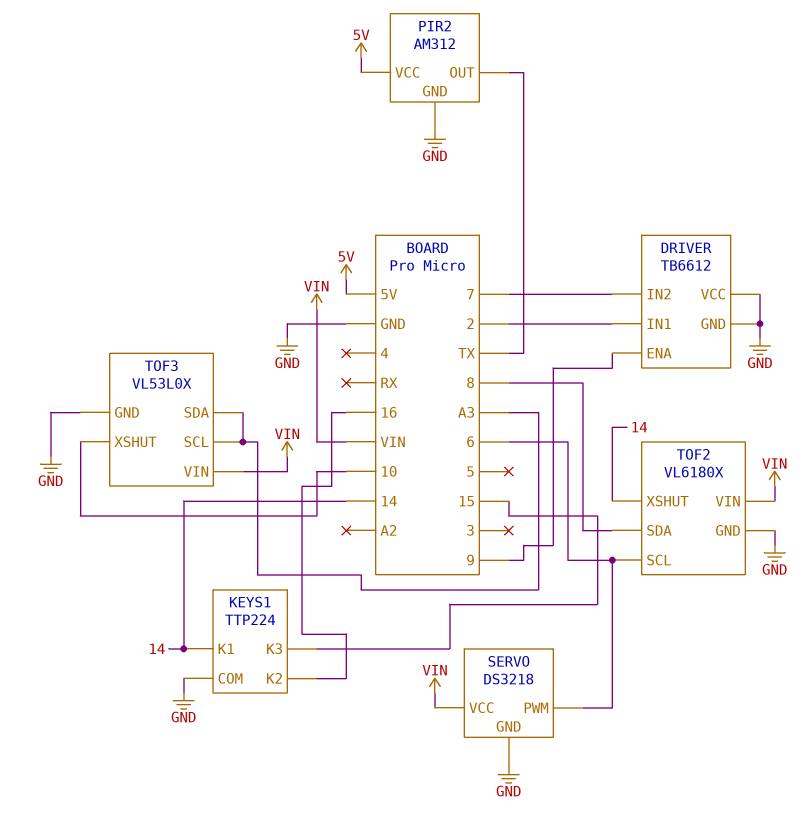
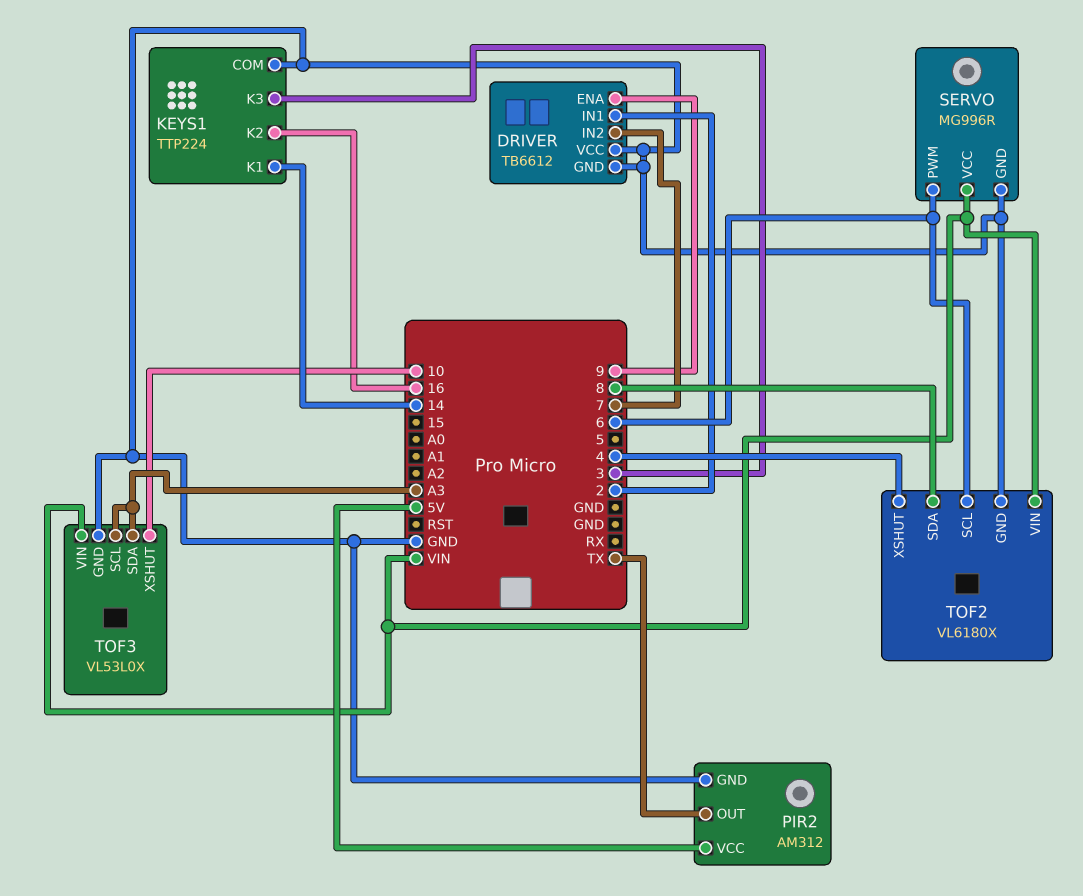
KEYS1 pin K3: 15 -> 3
SERVO: DS3218 -> MG996R
TOF2 pin XSHUT: 14 -> 4

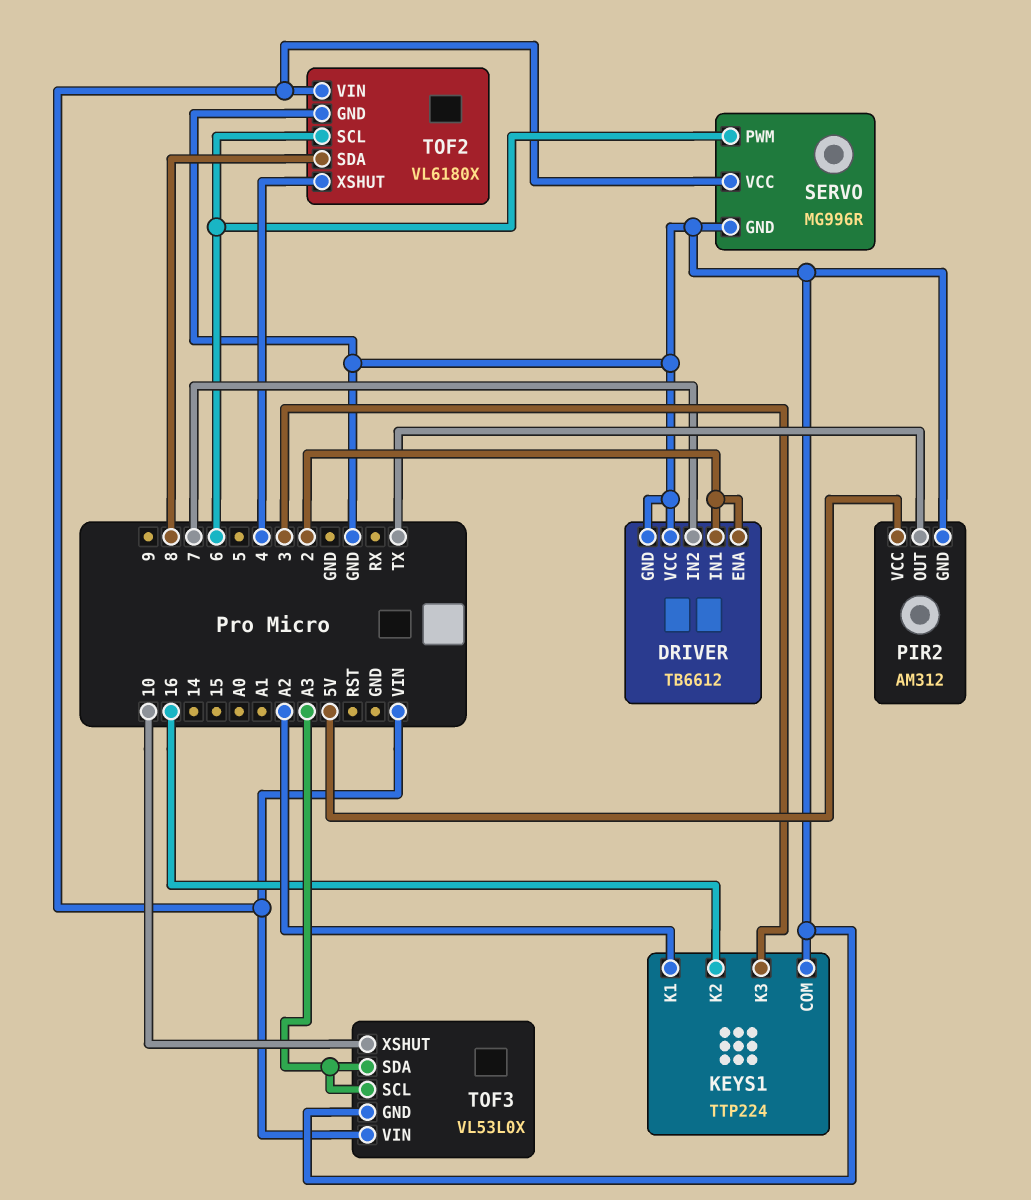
DRIVER pin ENA: 9 -> 2
KEYS1 pin K1: 14 -> A2

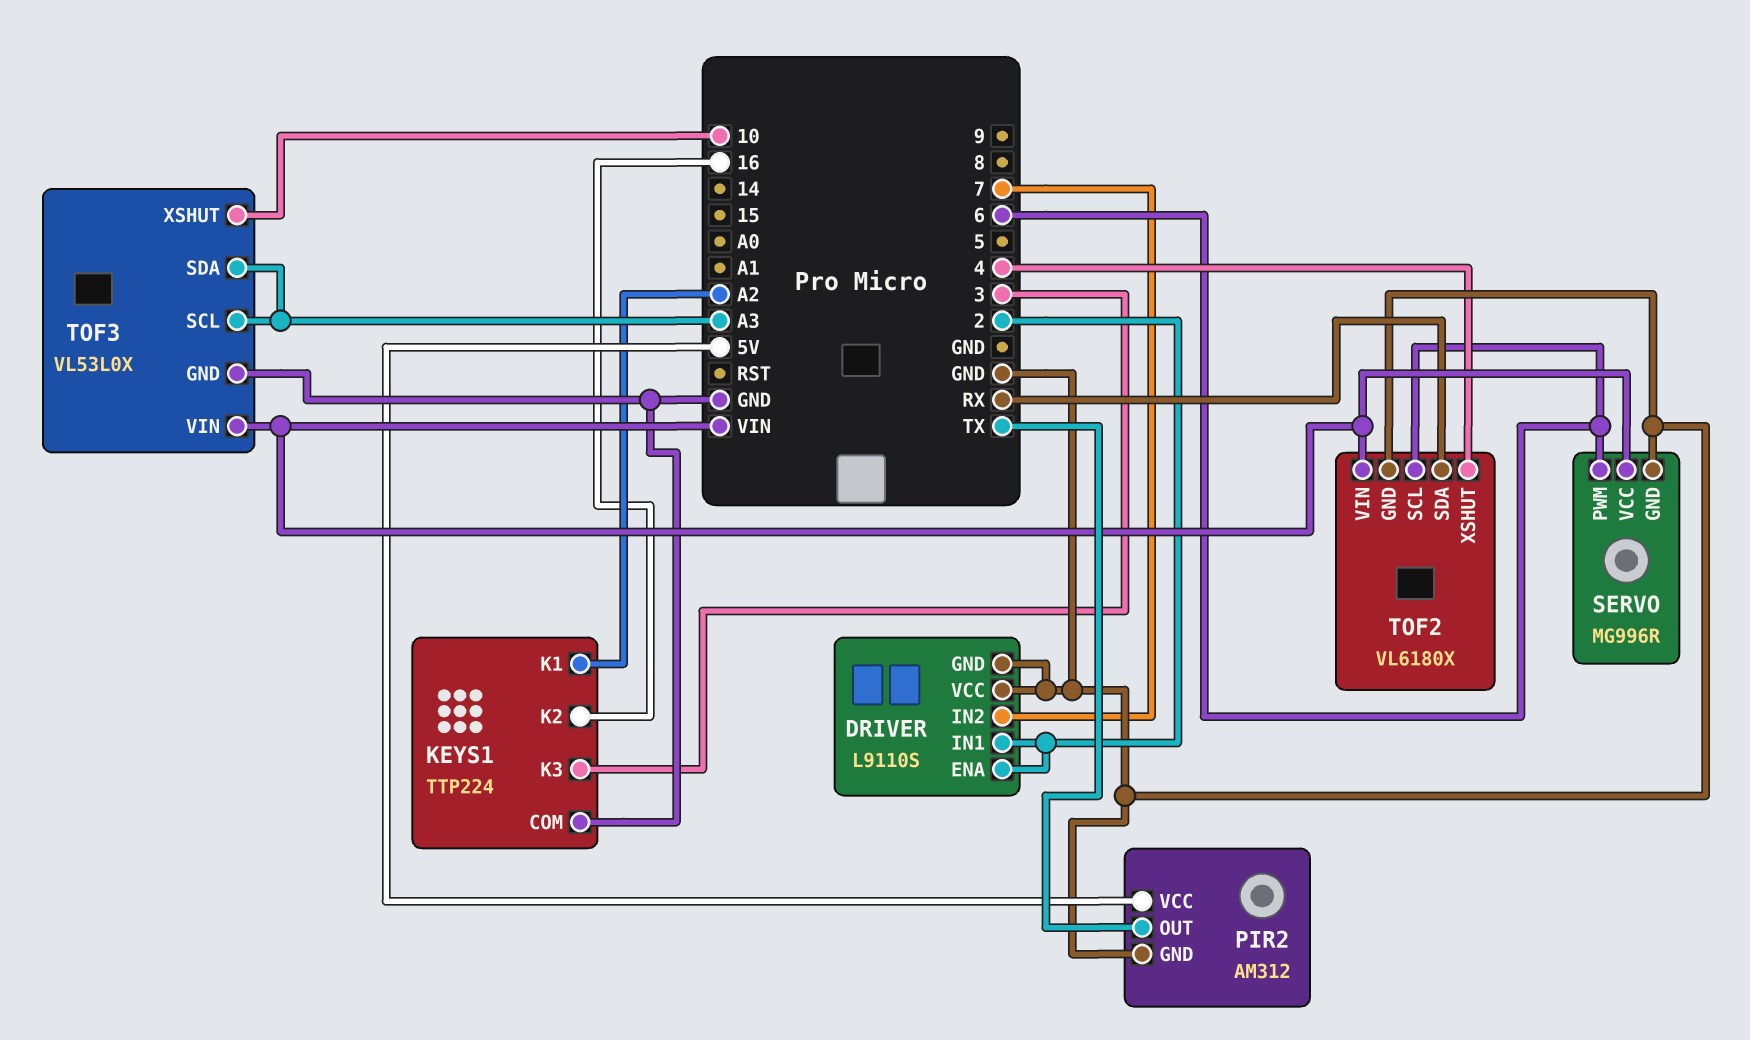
DRIVER: TB6612 -> L9110S
TOF2 pin SDA: 8 -> RX

